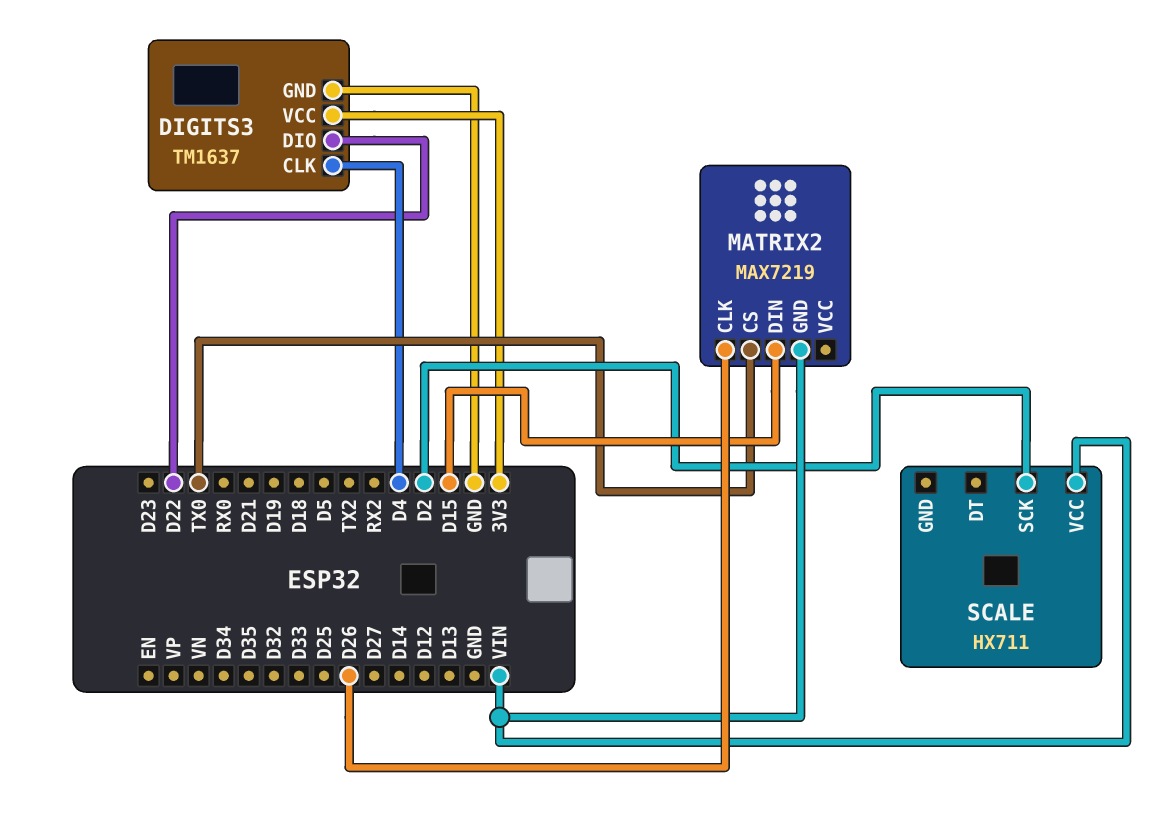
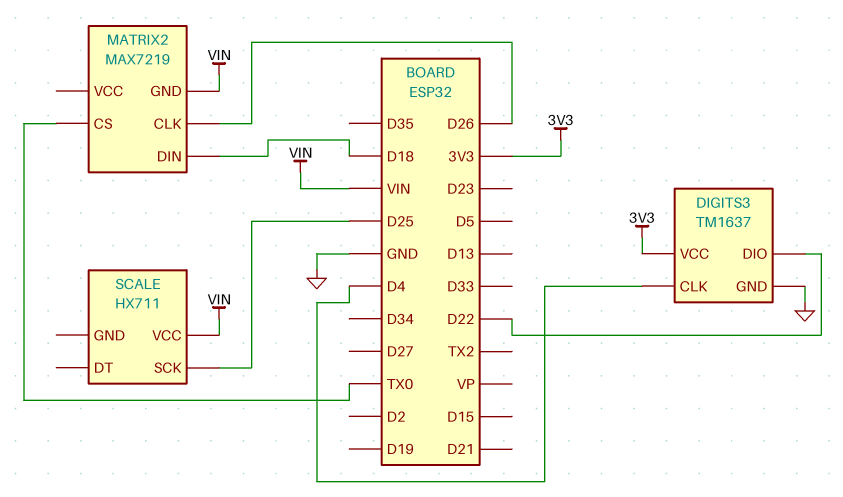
MATRIX2 pin DIN: D15 -> D18
SCALE pin SCK: D2 -> D25

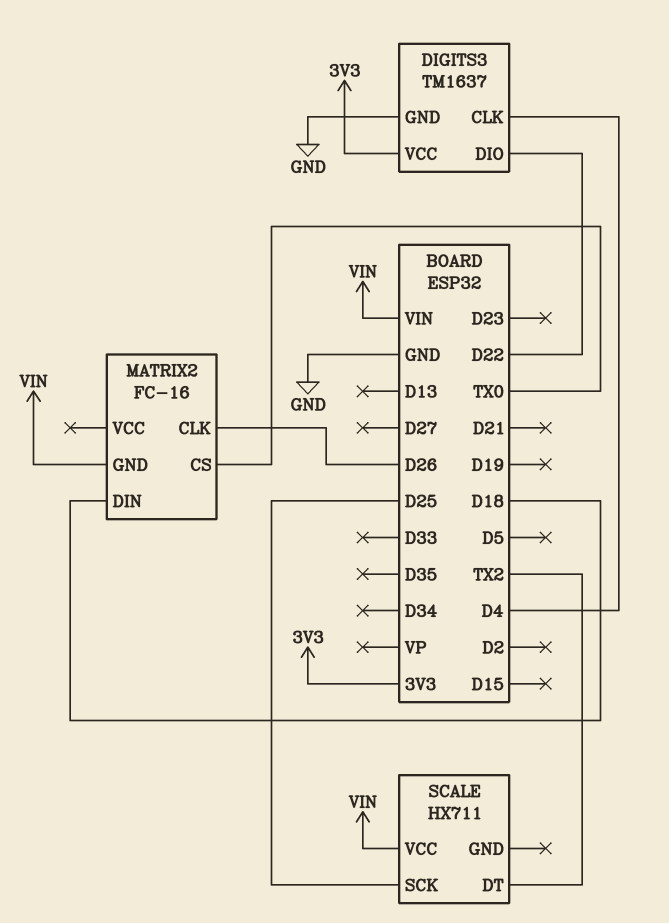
MATRIX2: MAX7219 -> FC-16
SCALE pin DT: none -> TX2

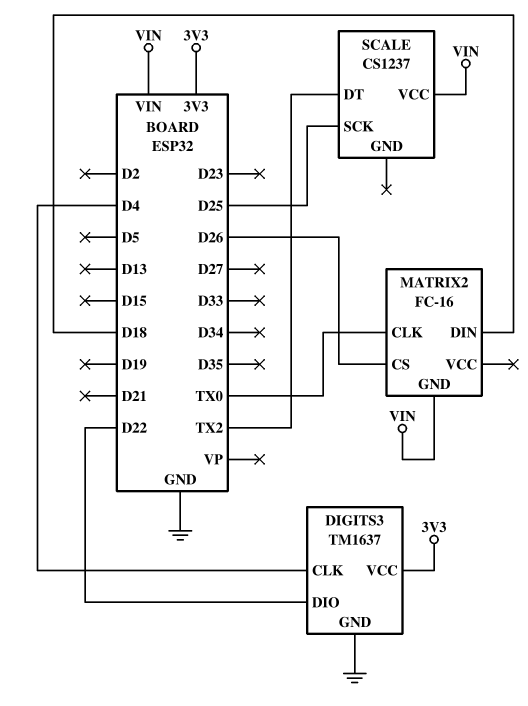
MATRIX2 pin CLK: D26 -> TX0
MATRIX2 pin CS: TX0 -> D26
SCALE: HX711 -> CS1237

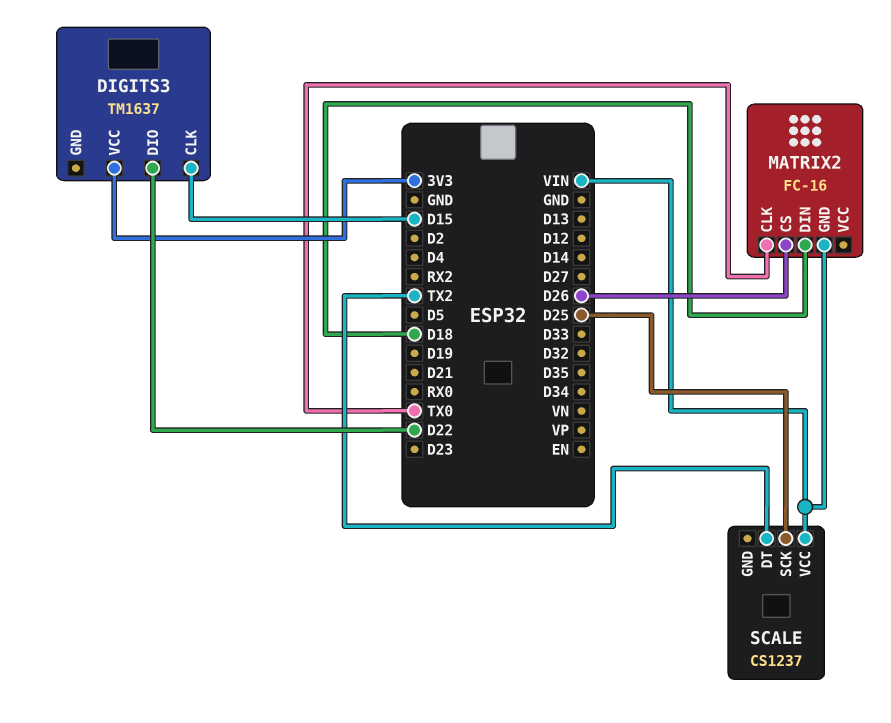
DIGITS3 pin CLK: D4 -> D15
DIGITS3 pin GND: GND -> none

